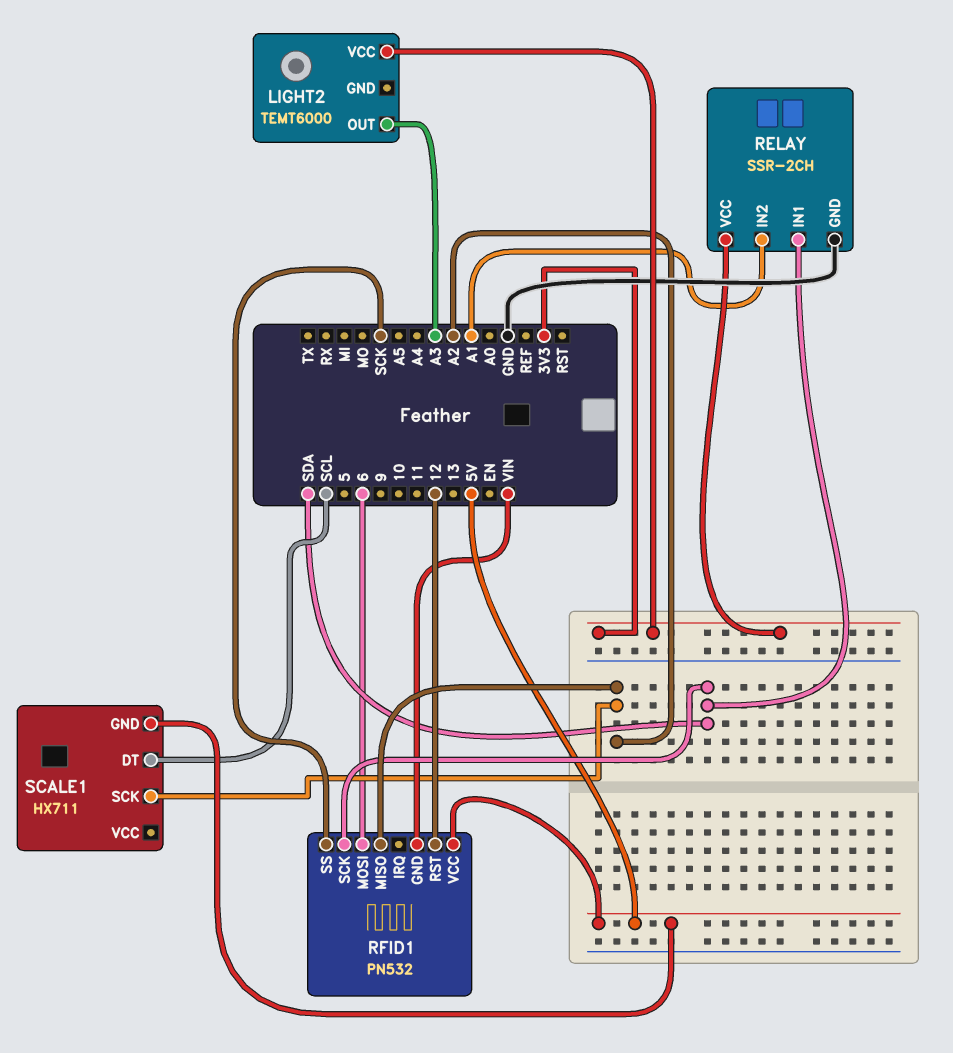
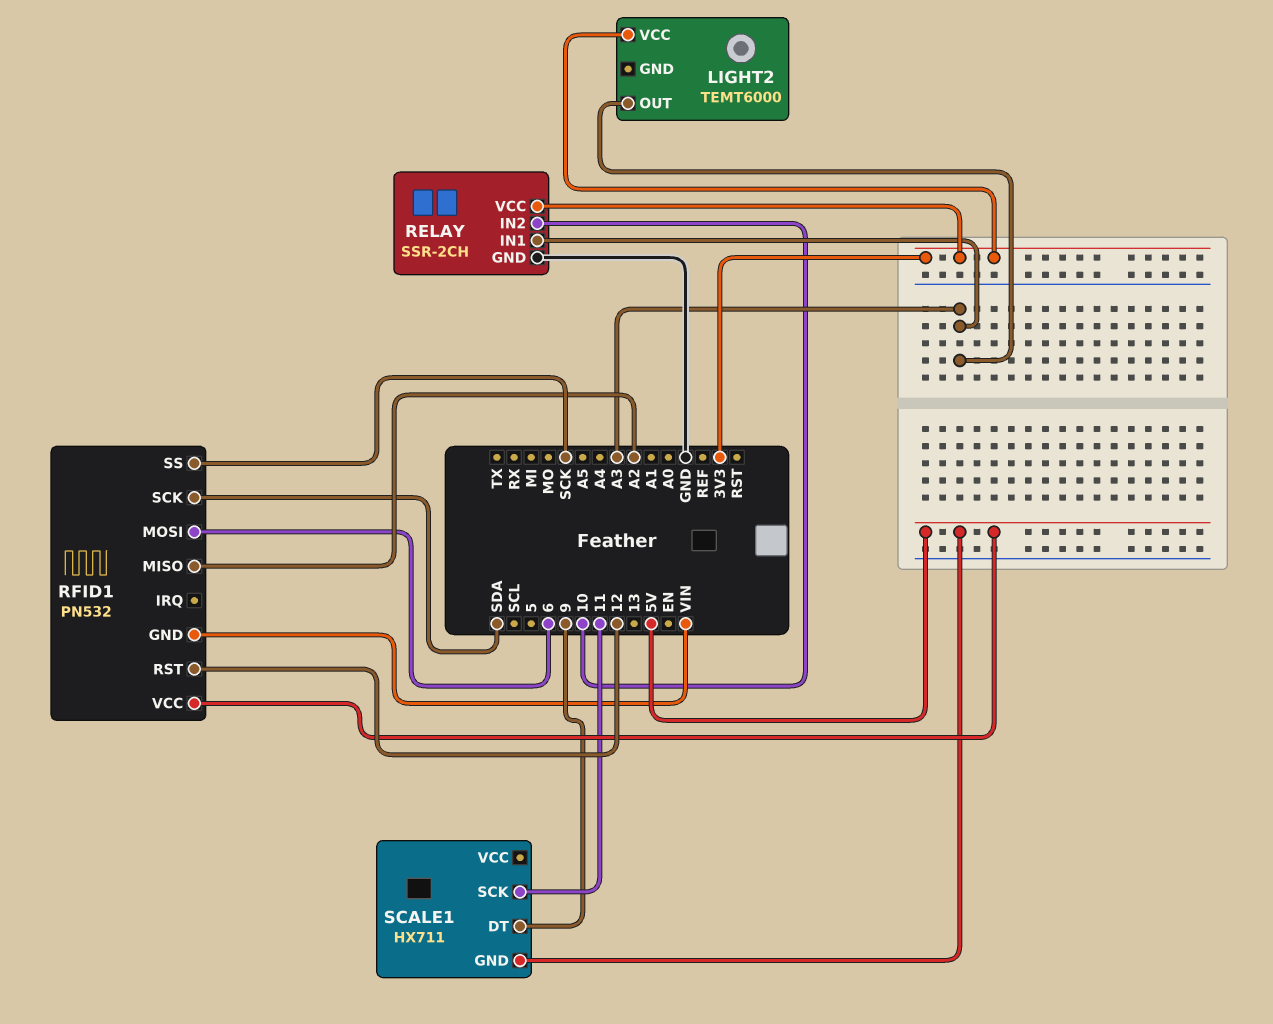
RELAY pin IN1: SDA -> A3
RELAY pin IN2: A1 -> 10
SCALE1 pin DT: SCL -> 9
SCALE1 pin SCK: A2 -> 11

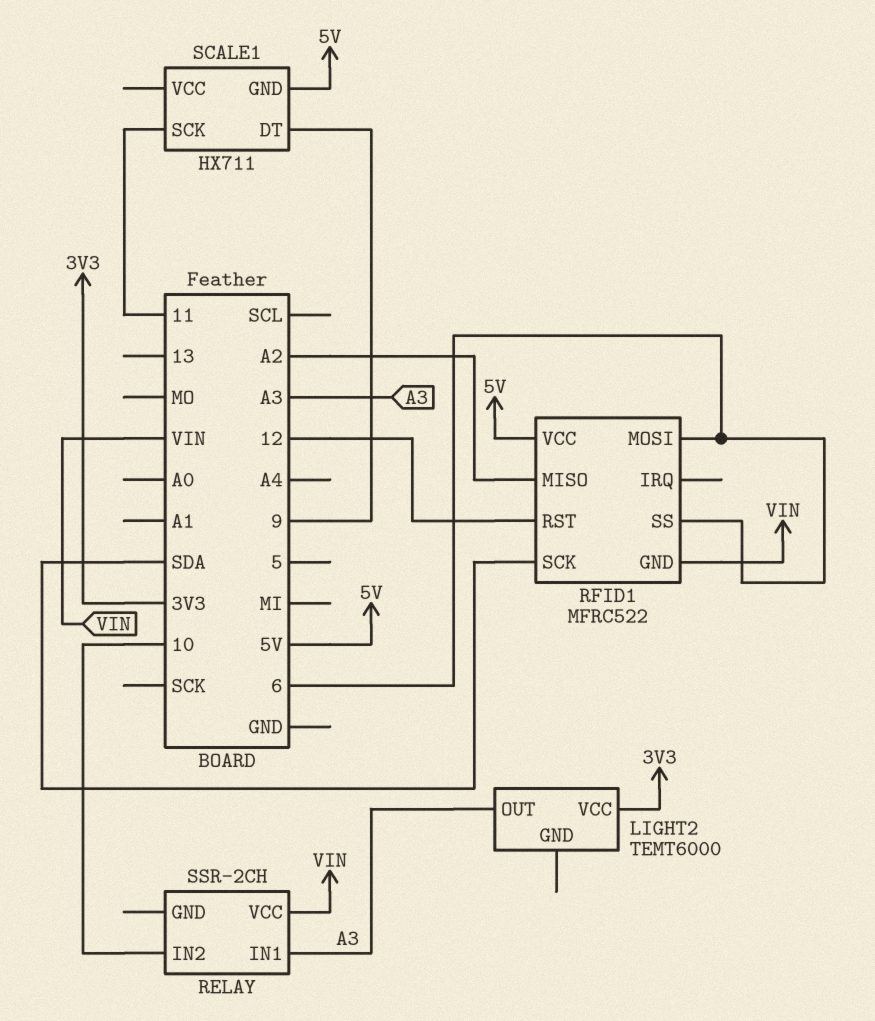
RELAY pin GND: GND -> none
RELAY pin VCC: 3V3 -> VIN
RFID1: PN532 -> MFRC522
RFID1 pin SS: SCK -> 6

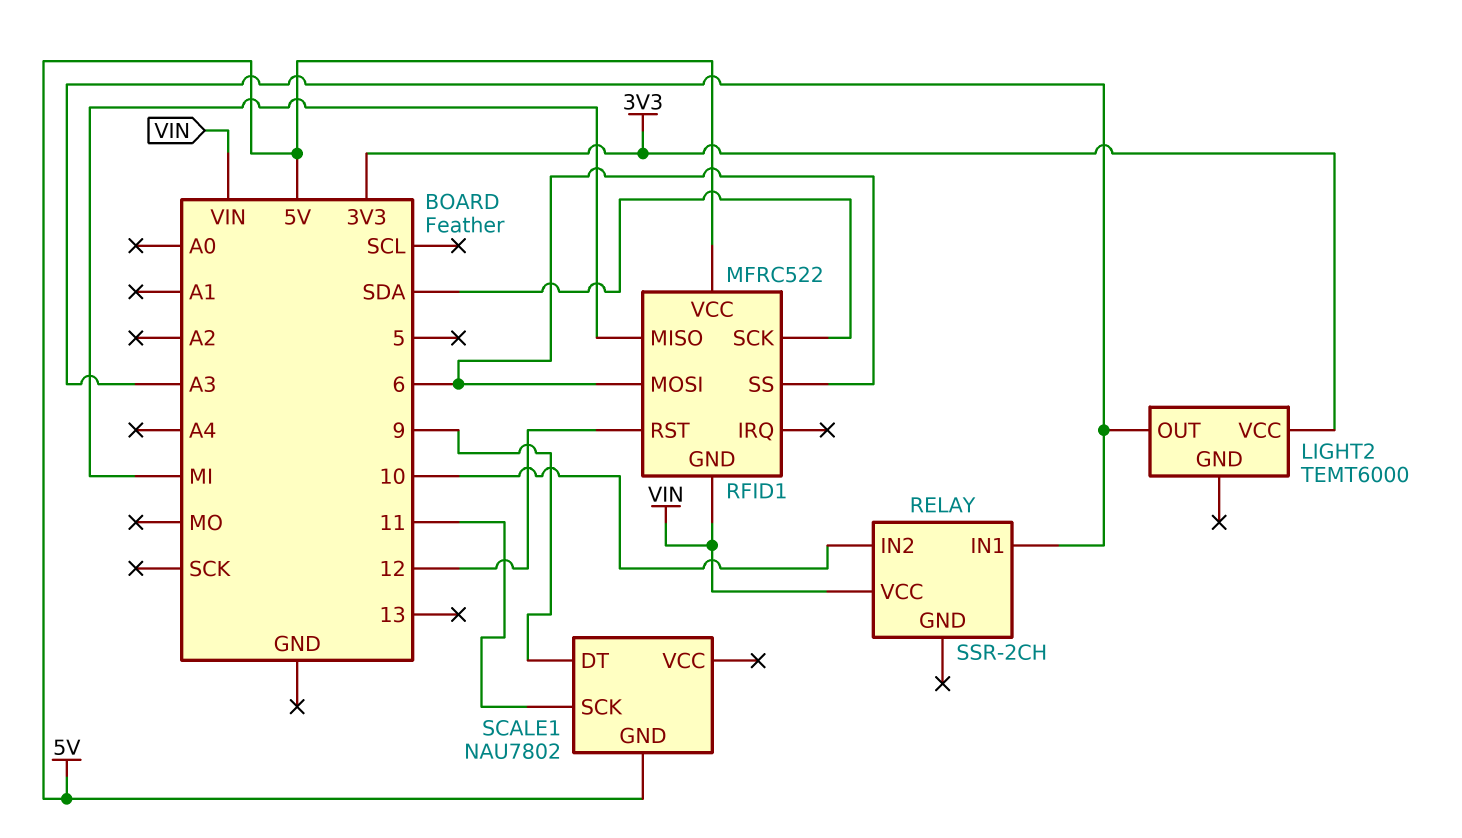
RFID1 pin MISO: A2 -> MI
SCALE1: HX711 -> NAU7802

